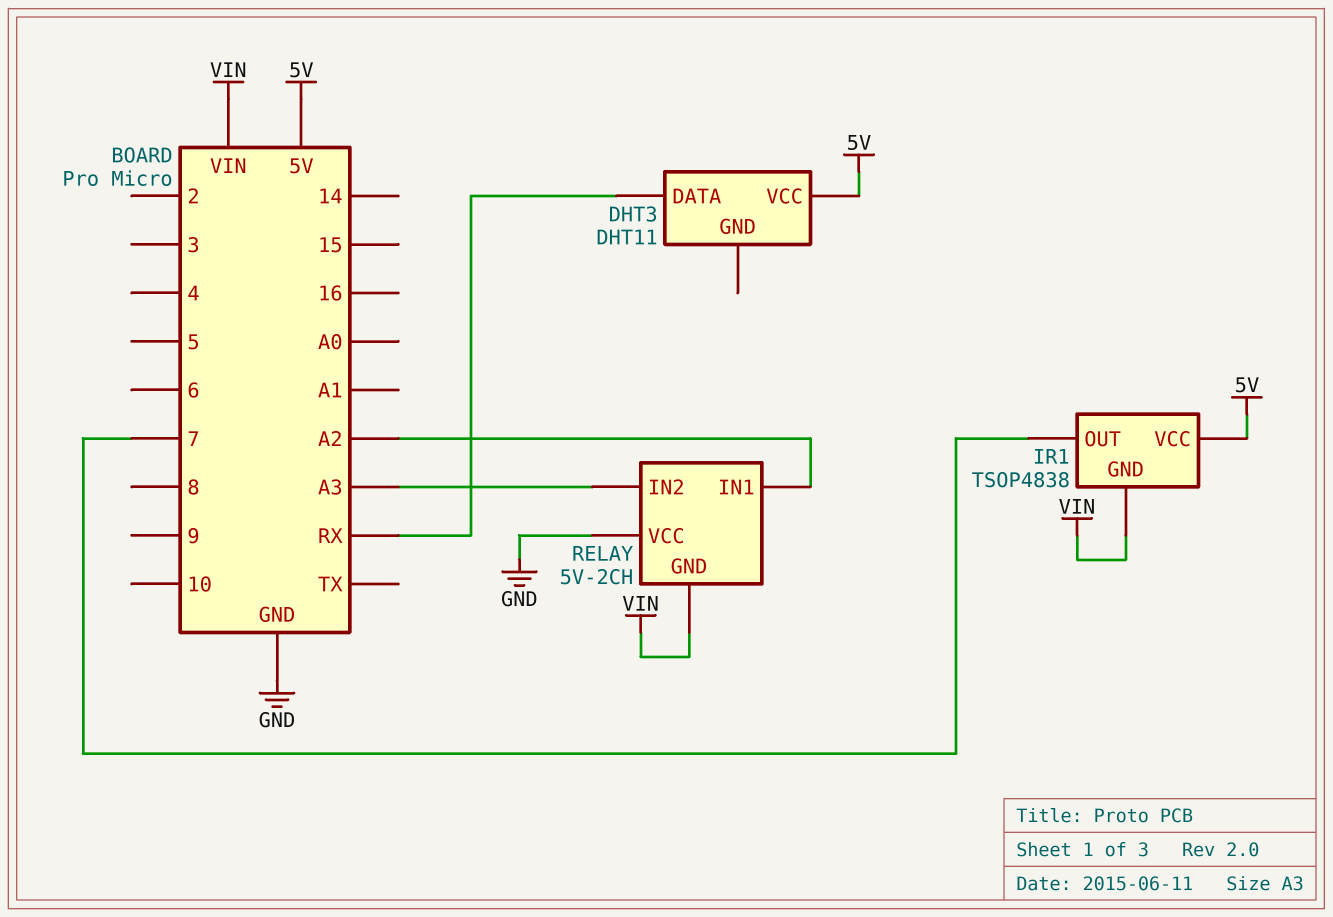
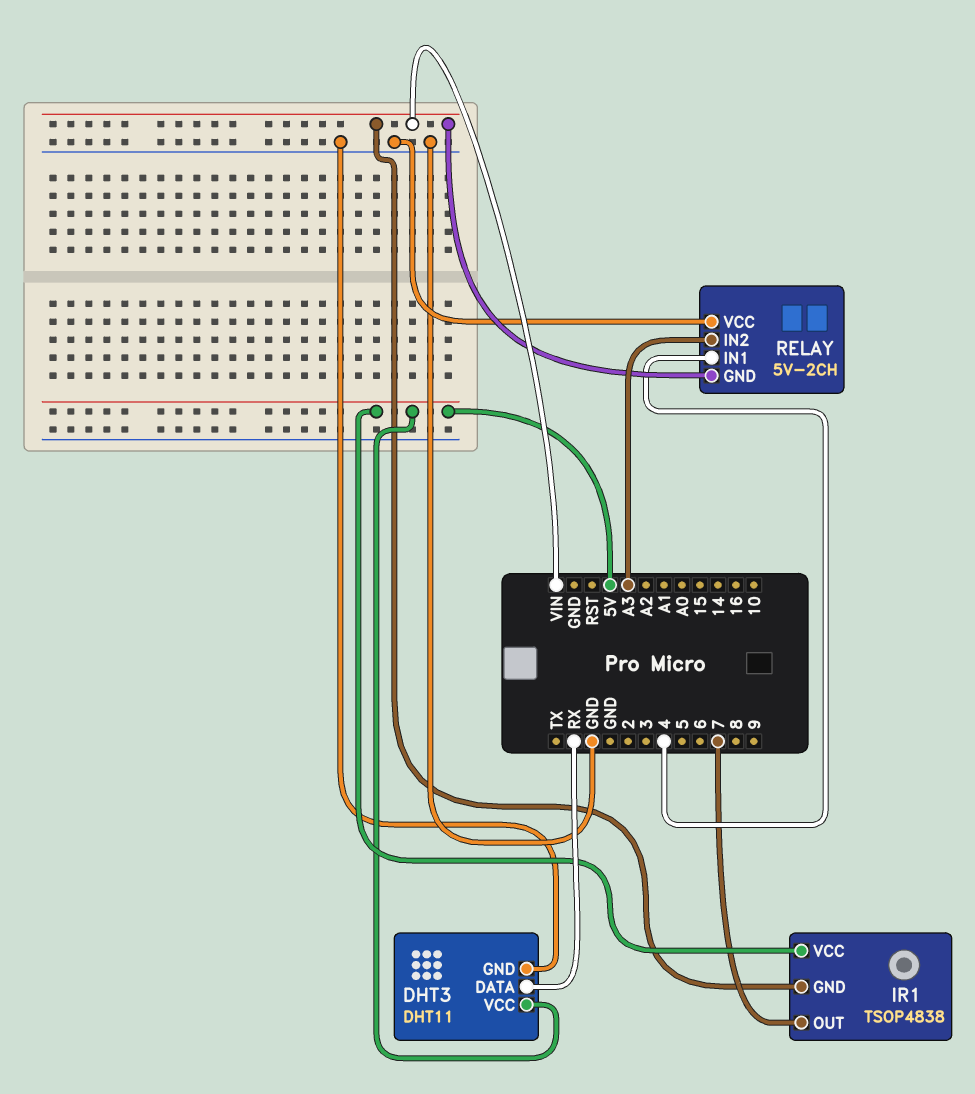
DHT3 pin GND: none -> GND
RELAY pin IN1: A2 -> 4

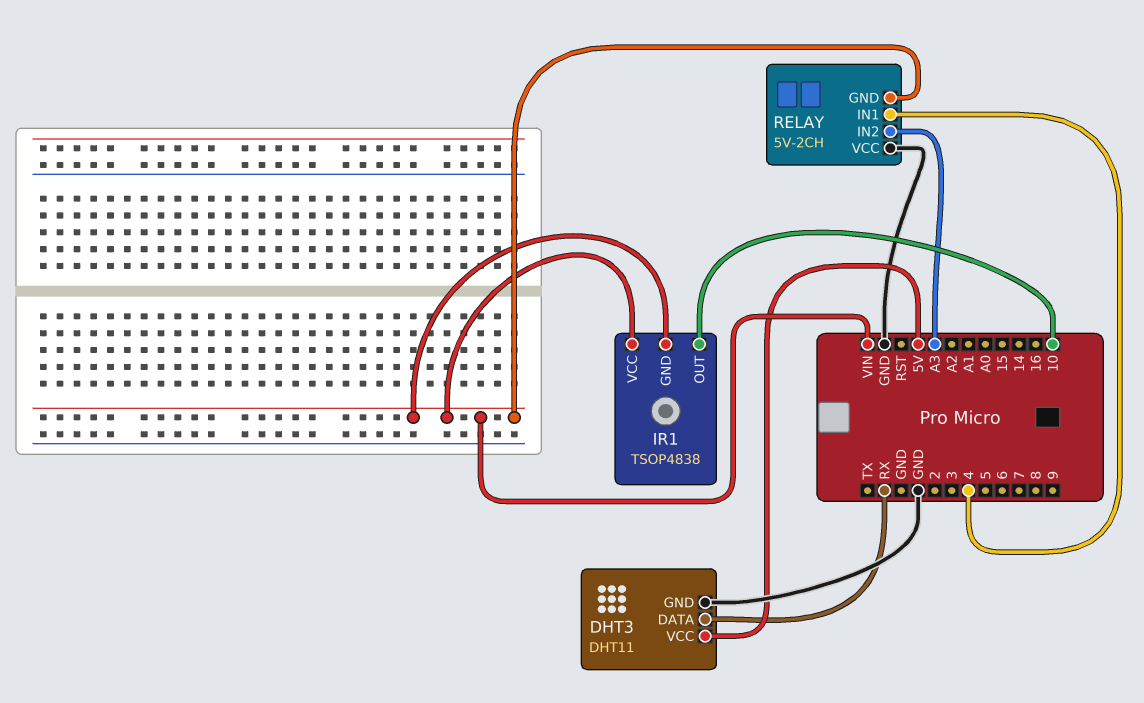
IR1 pin OUT: 7 -> 10
IR1 pin VCC: 5V -> VIN

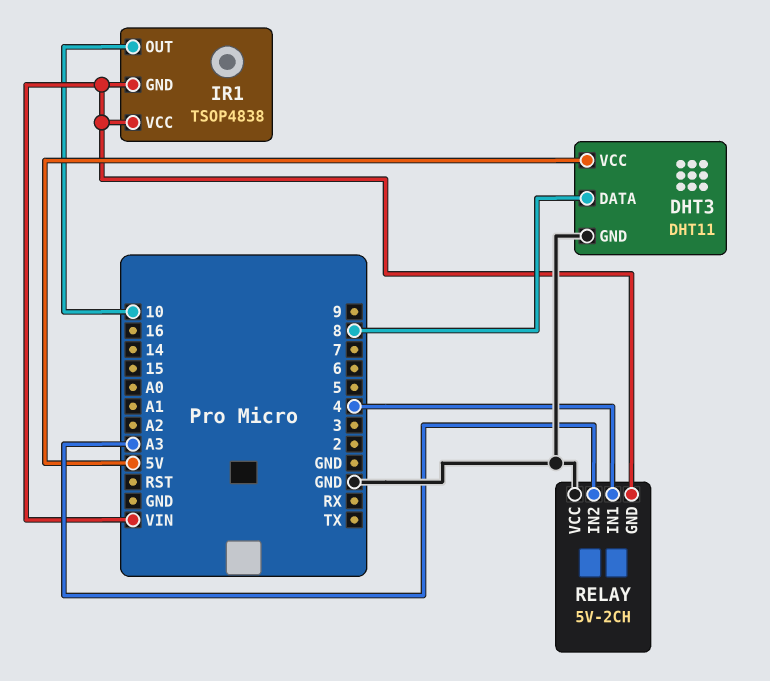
DHT3 pin DATA: RX -> 8

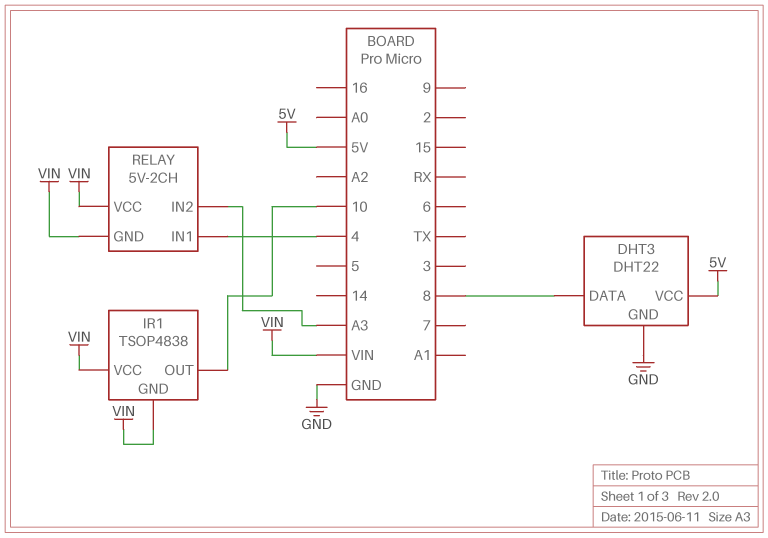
DHT3: DHT11 -> DHT22
RELAY pin VCC: GND -> VIN

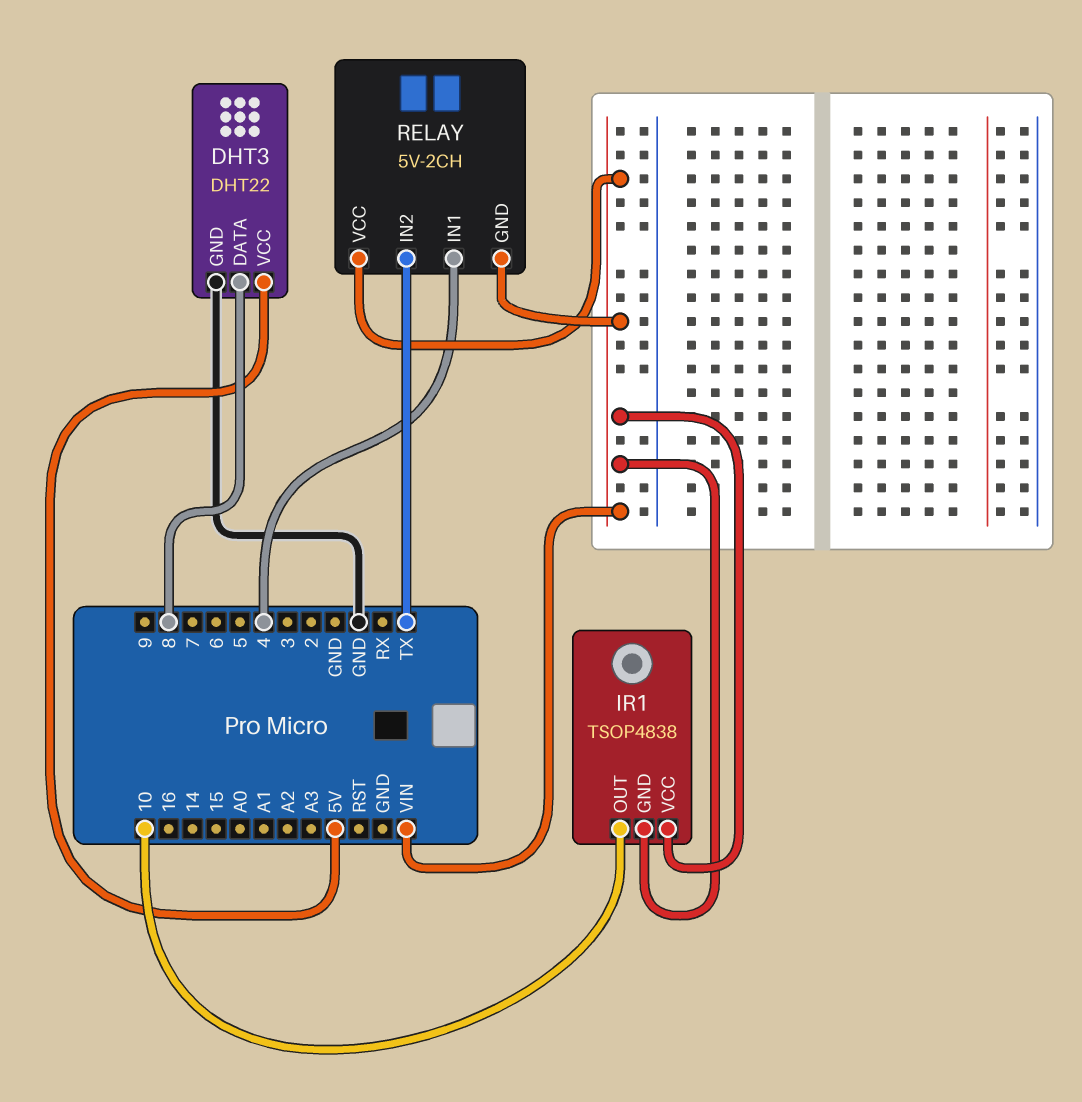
RELAY pin IN2: A3 -> TX

